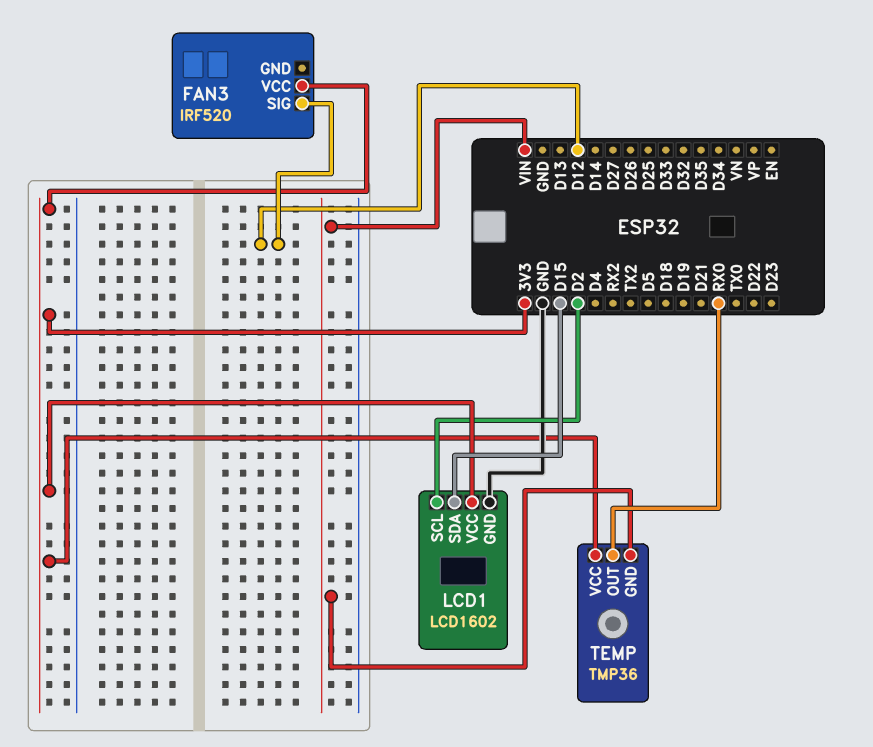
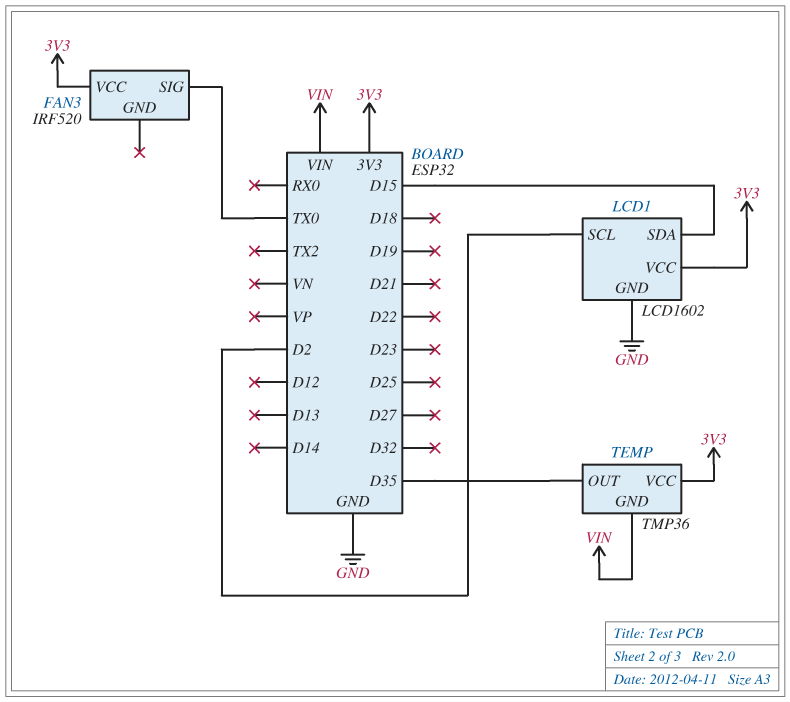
FAN3 pin SIG: D12 -> TX0
TEMP pin OUT: RX0 -> D35

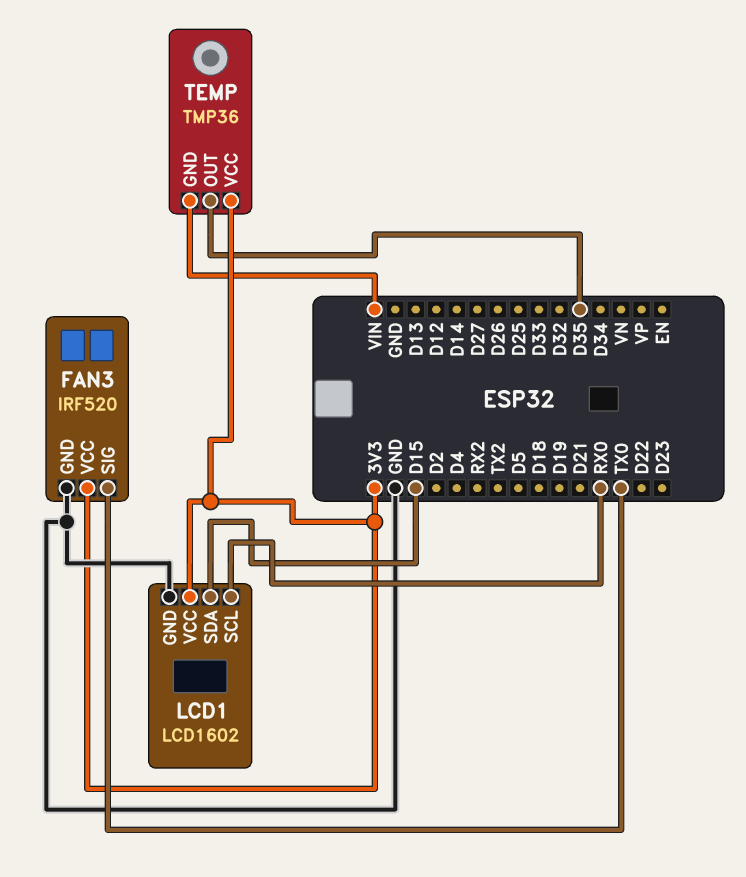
FAN3 pin GND: none -> GND
LCD1 pin SCL: D2 -> RX0

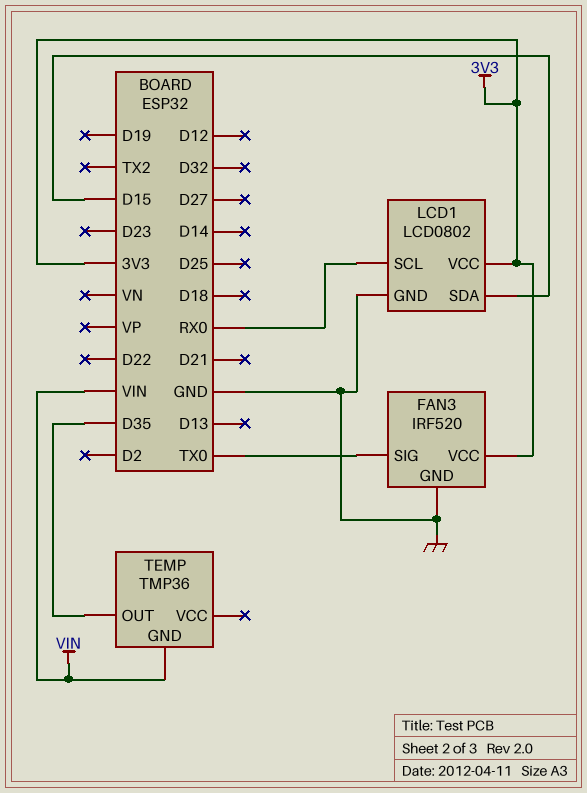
LCD1: LCD1602 -> LCD0802
TEMP pin VCC: 3V3 -> none

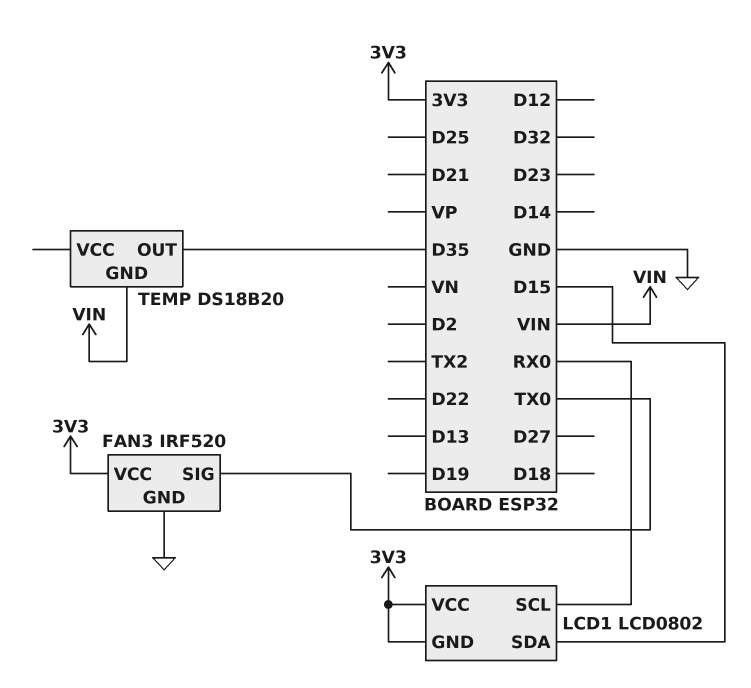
LCD1 pin GND: GND -> 3V3
TEMP: TMP36 -> DS18B20

